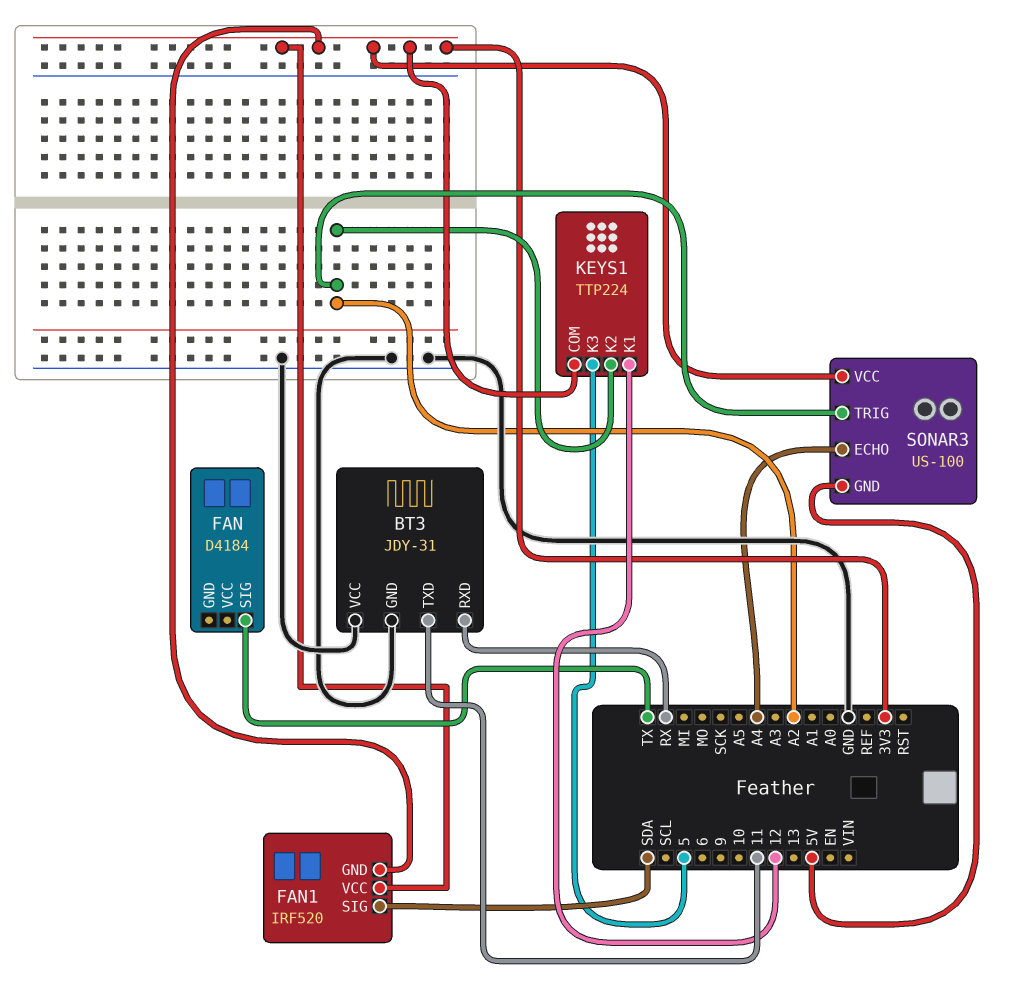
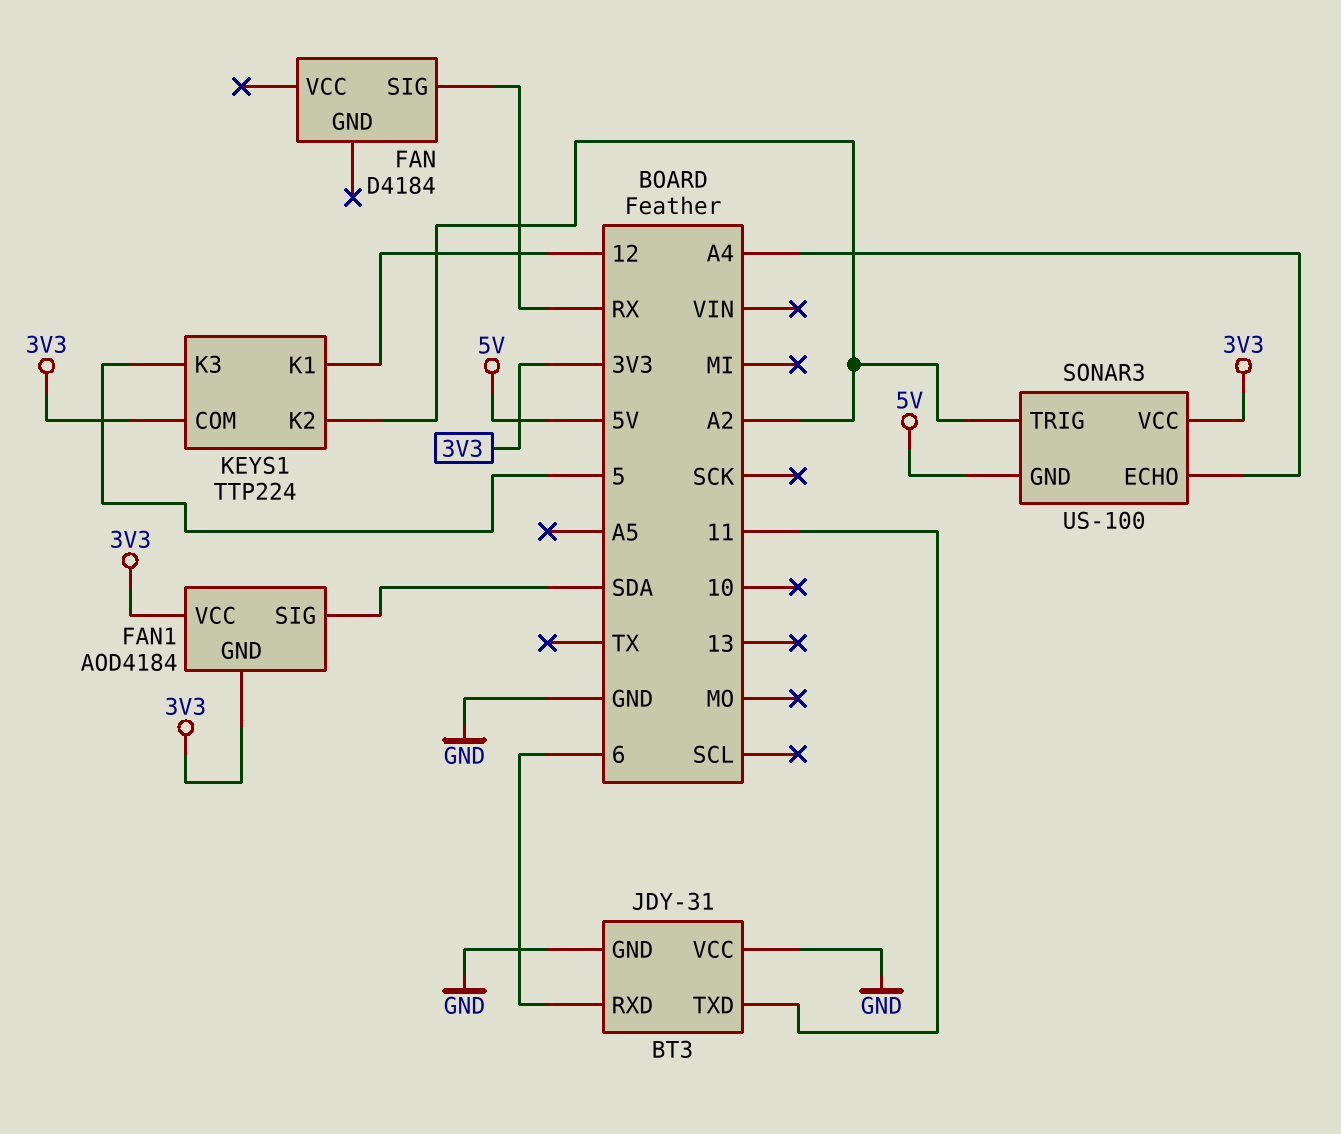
BT3 pin RXD: RX -> 6
FAN pin SIG: TX -> RX
FAN1: IRF520 -> AOD4184

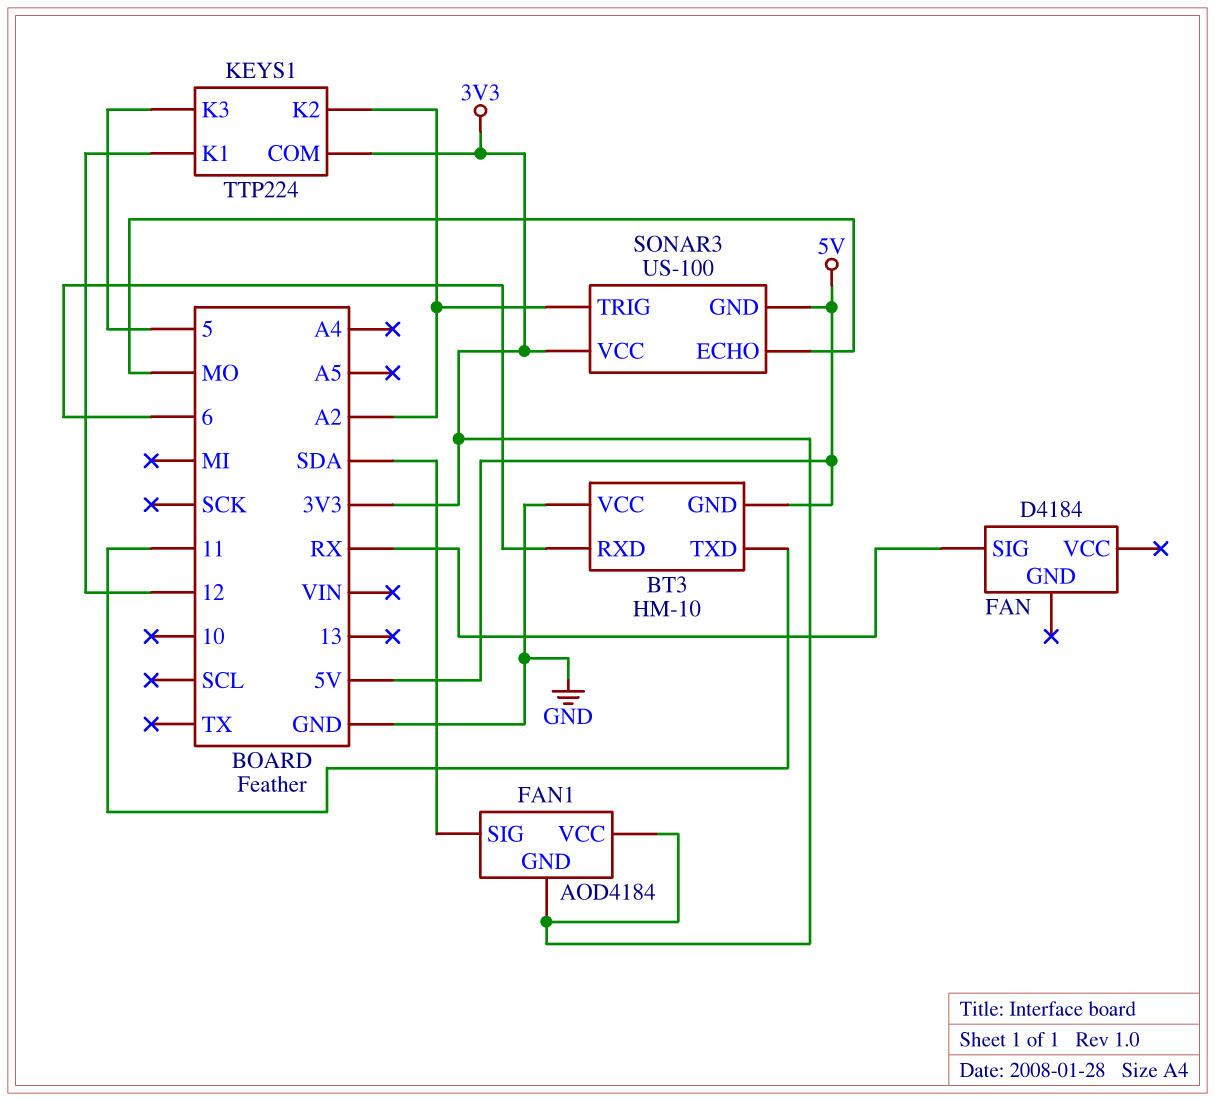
BT3: JDY-31 -> HM-10
BT3 pin GND: GND -> 5V
SONAR3 pin ECHO: A4 -> MO

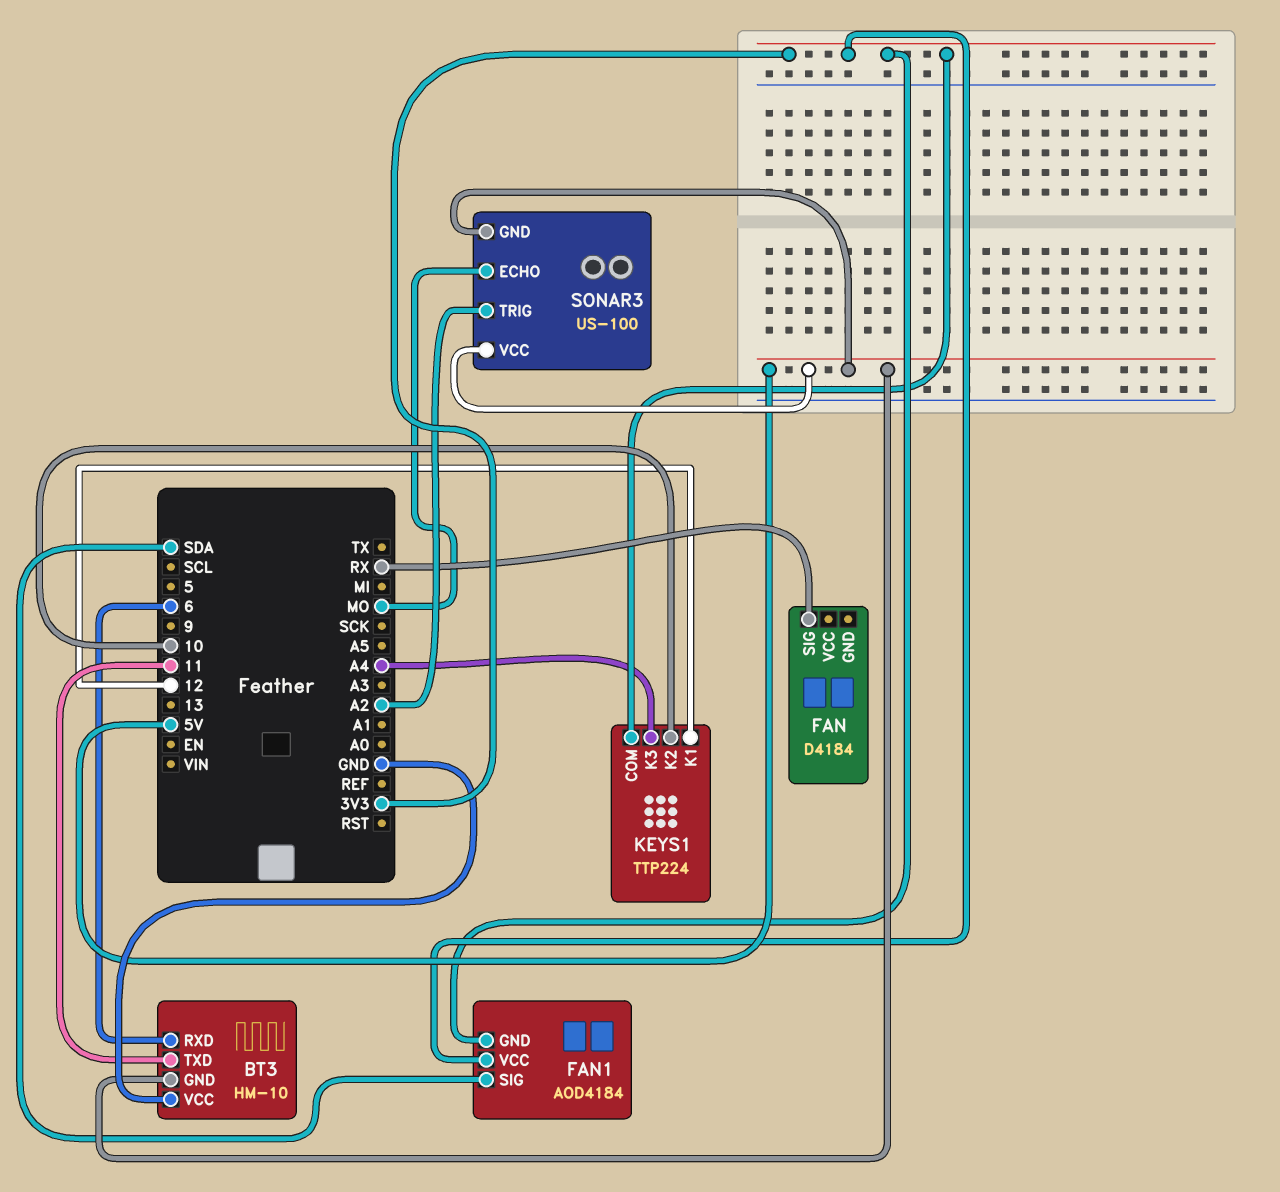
KEYS1 pin K2: A2 -> 10
KEYS1 pin K3: 5 -> A4
SONAR3 pin VCC: 3V3 -> 5V

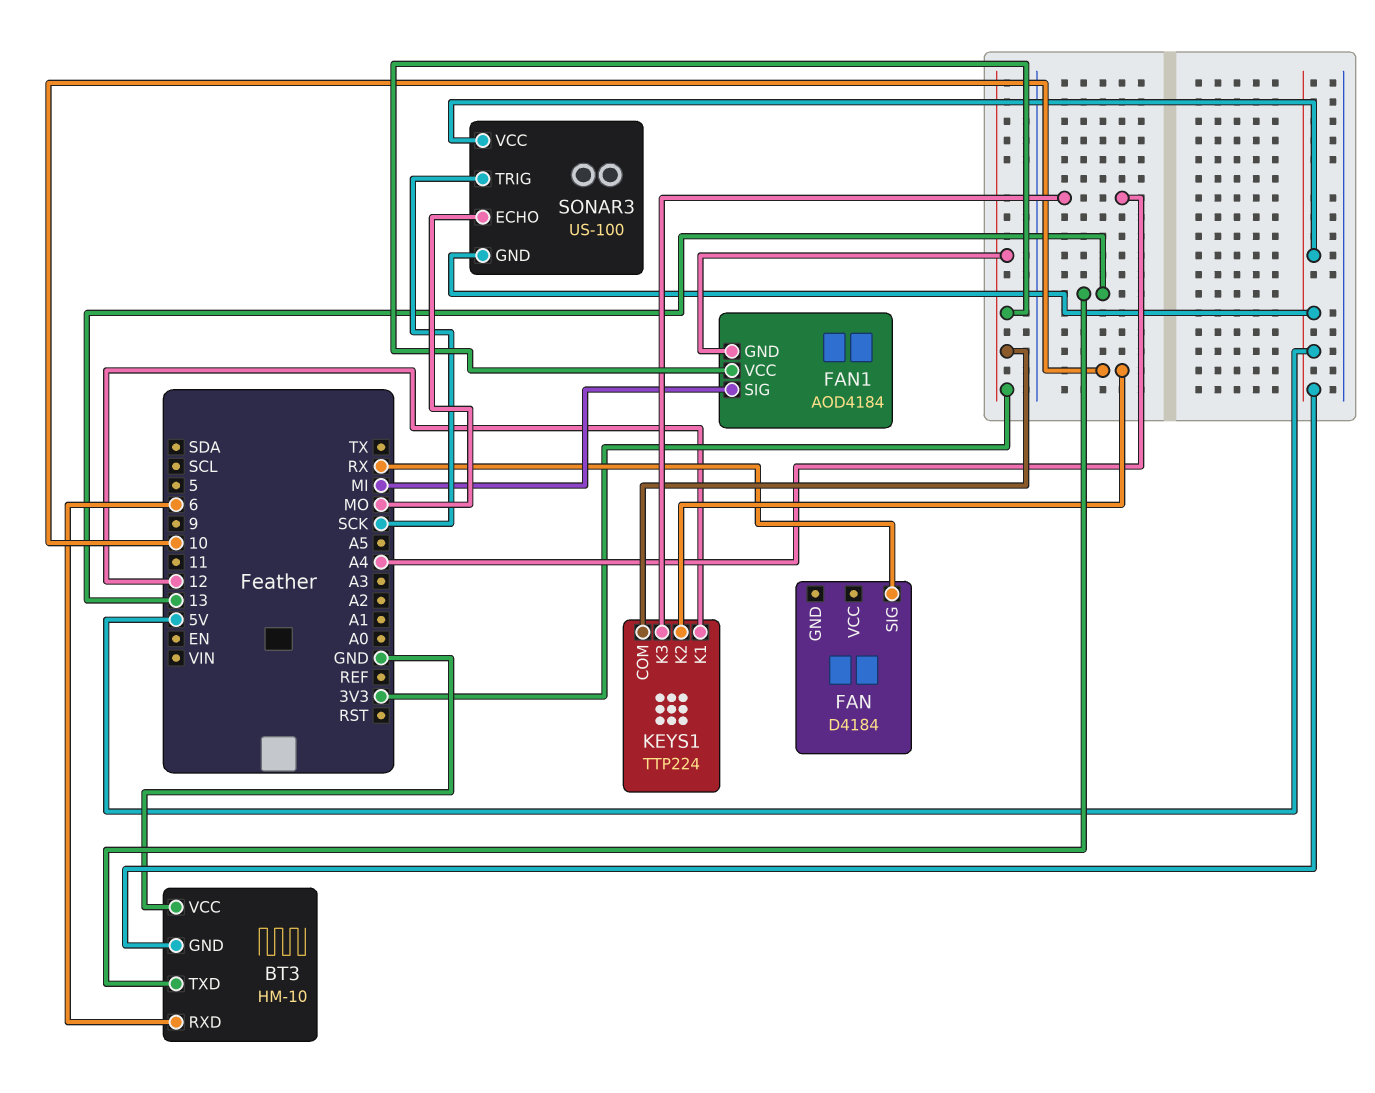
BT3 pin TXD: 11 -> 13
FAN1 pin SIG: SDA -> MI
SONAR3 pin TRIG: A2 -> SCK

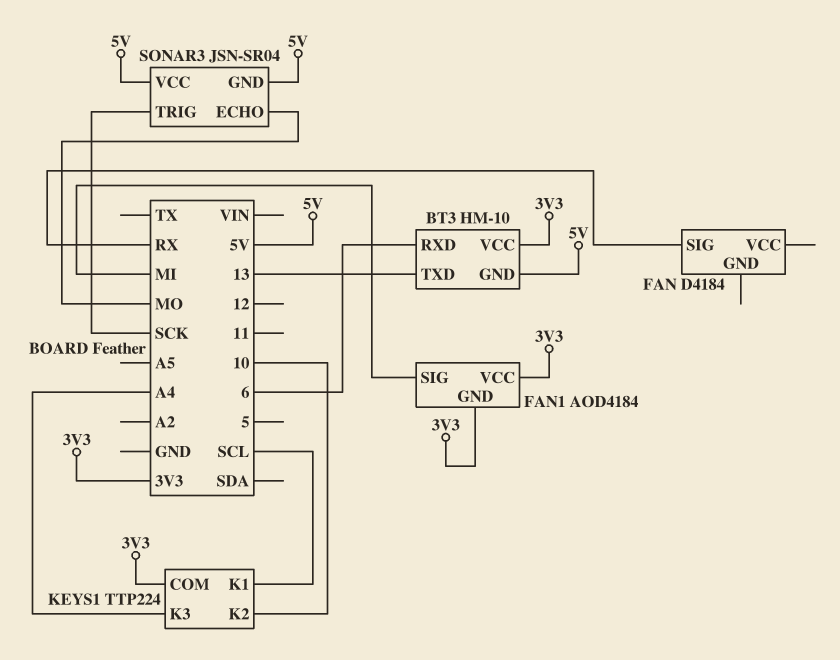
BT3 pin VCC: GND -> 3V3
KEYS1 pin K1: 12 -> SCL
SONAR3: US-100 -> JSN-SR04

